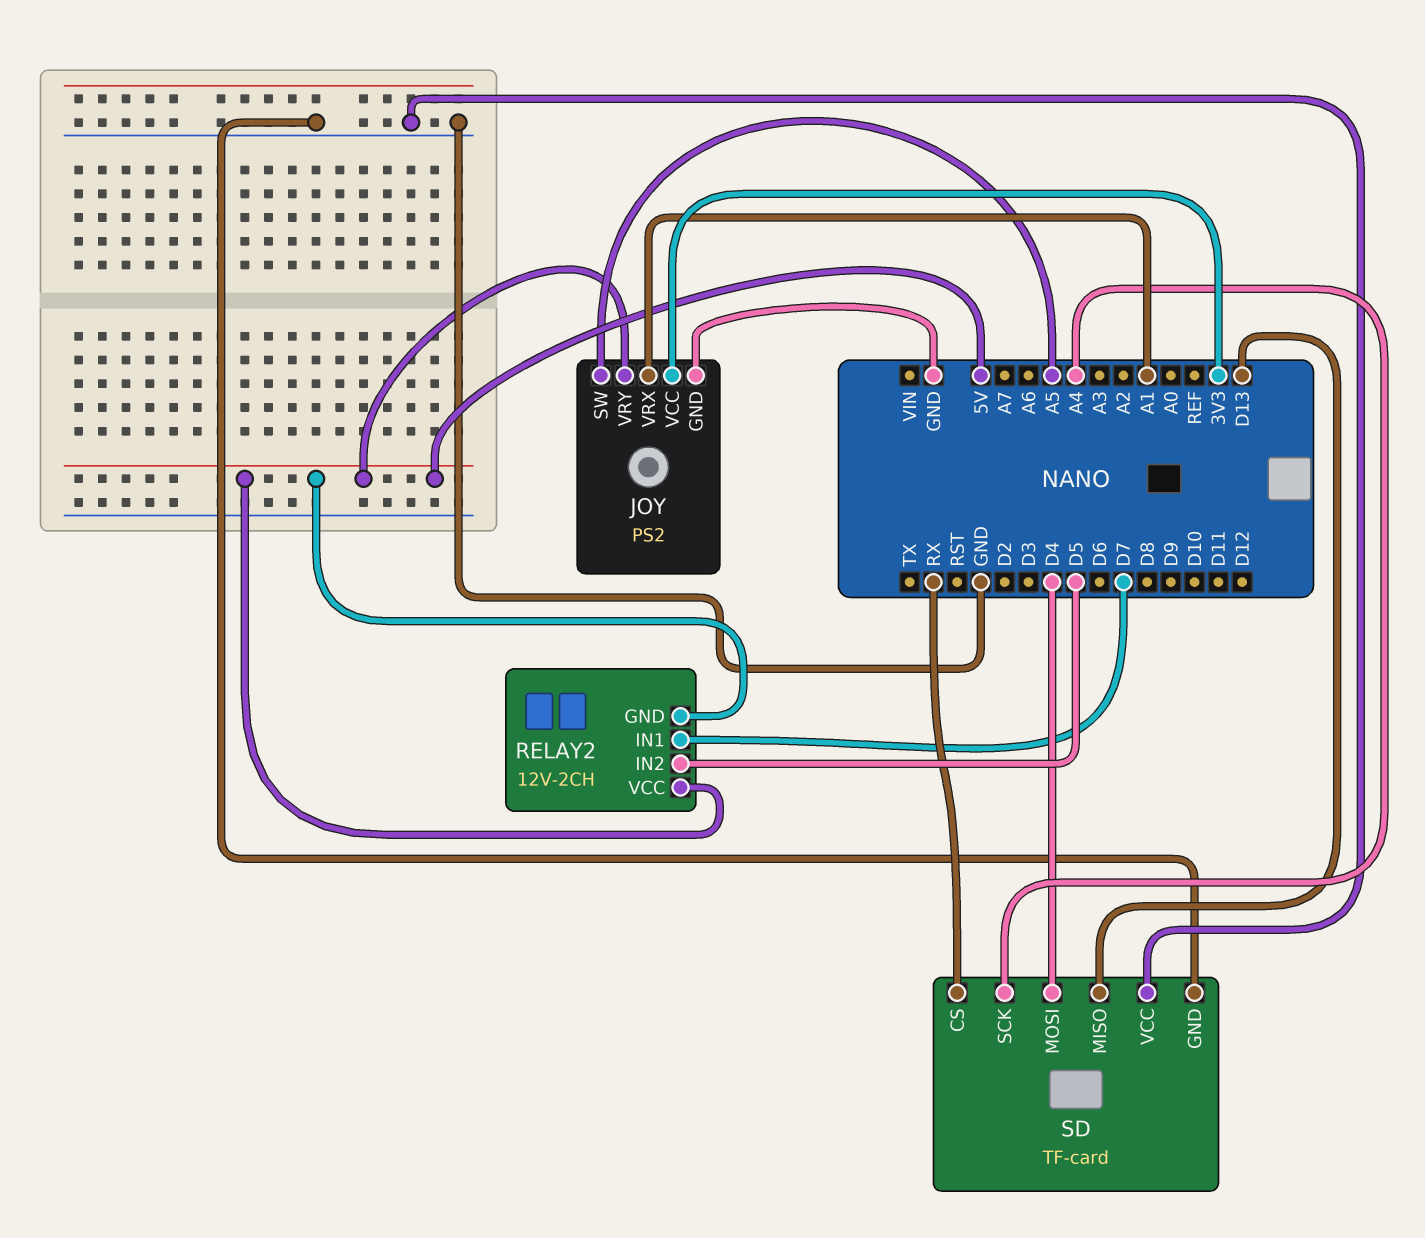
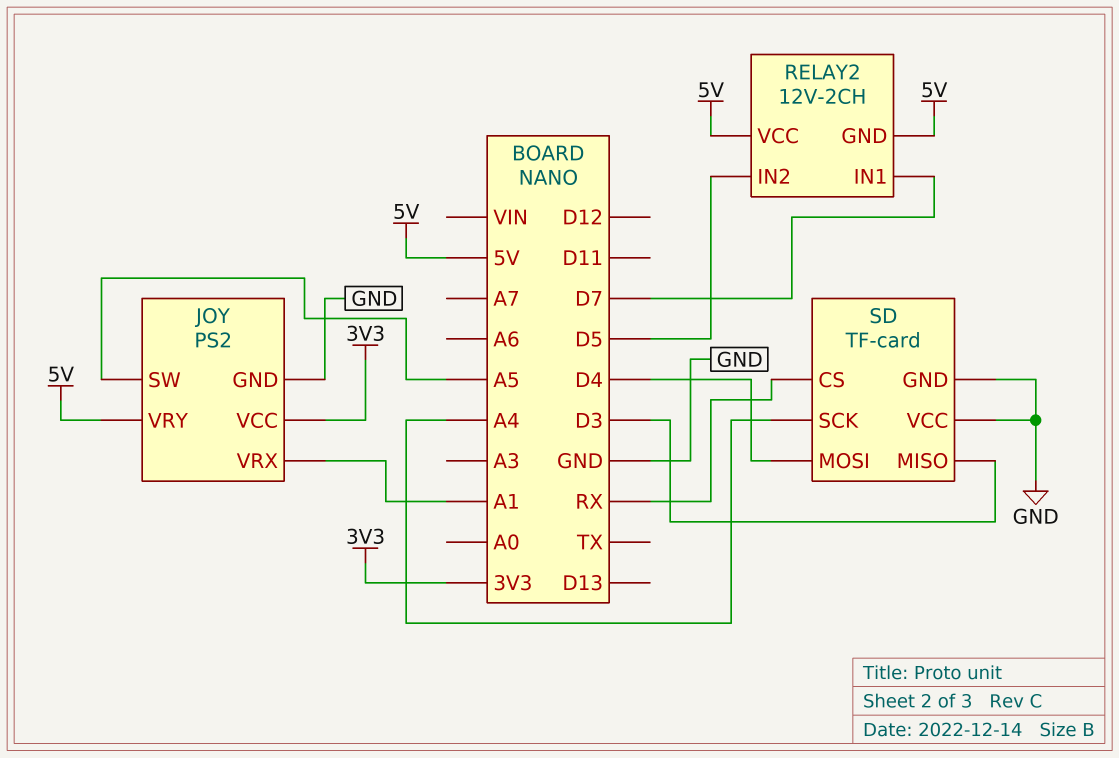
SD pin MISO: D13 -> D3

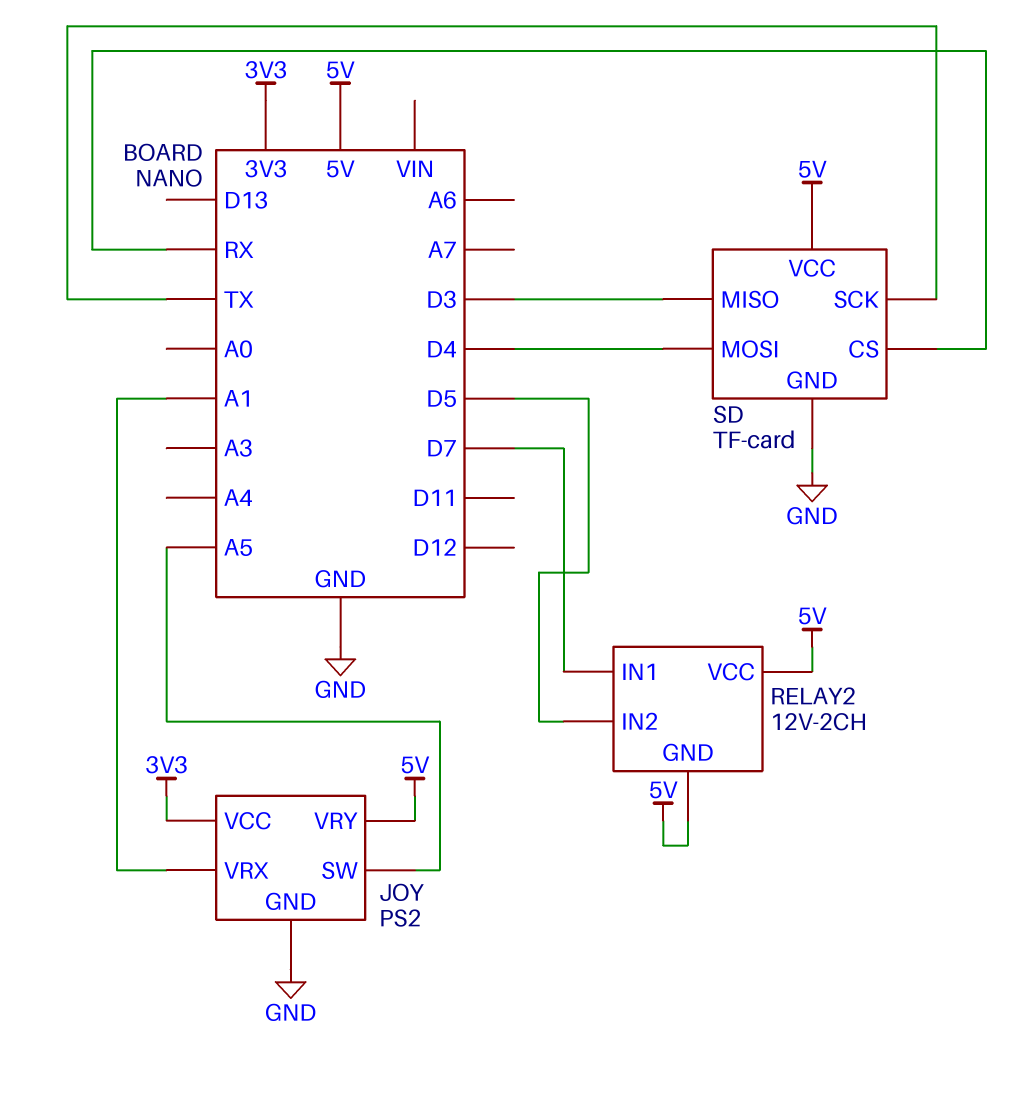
SD pin SCK: A4 -> TX
SD pin VCC: GND -> 5V

